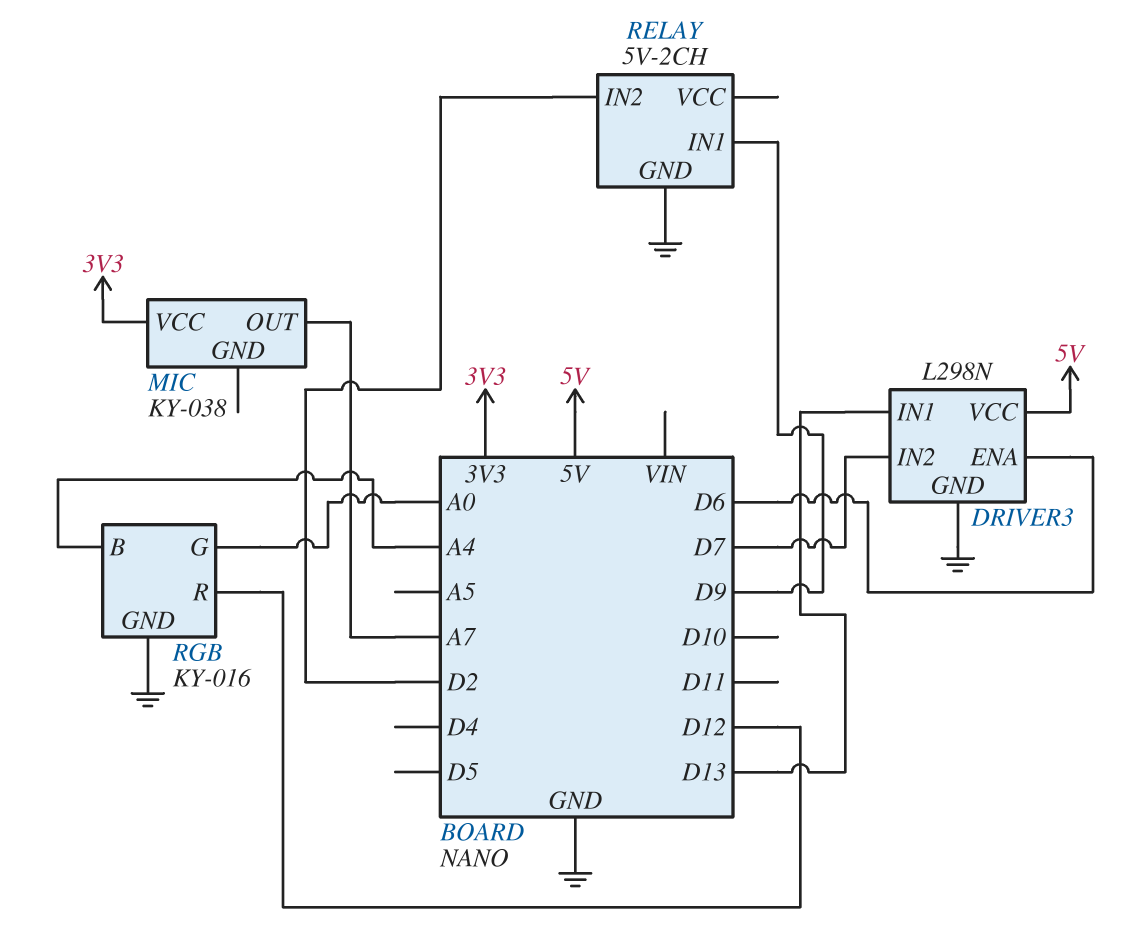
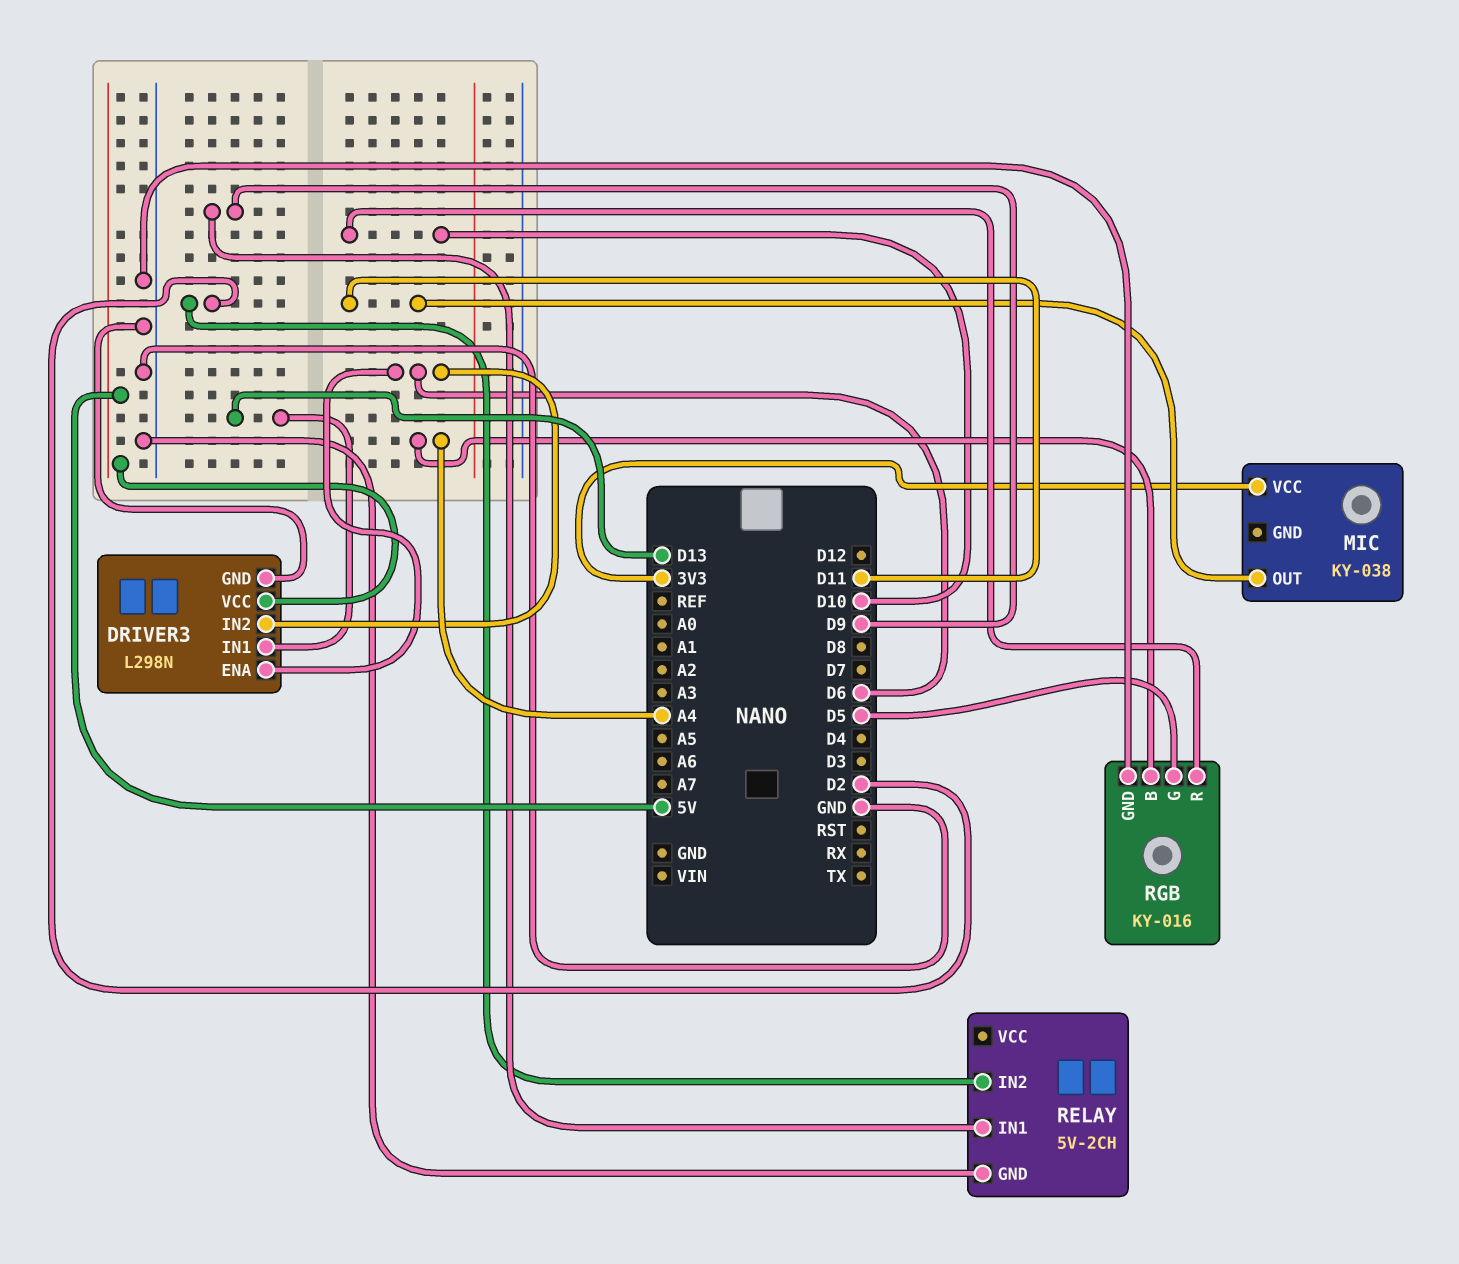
DRIVER3 pin IN2: D7 -> D6
MIC pin OUT: A7 -> D11
RGB pin G: A0 -> D5
RGB pin R: D12 -> D10

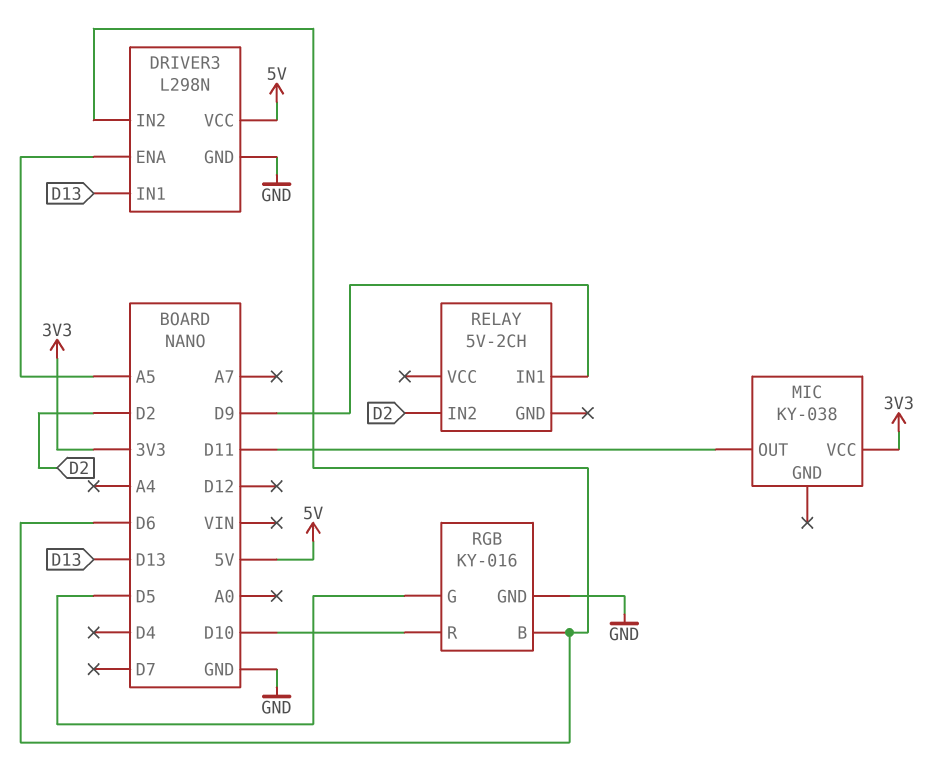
DRIVER3 pin ENA: D6 -> A5
RELAY pin GND: GND -> none
RGB pin B: A4 -> D6

